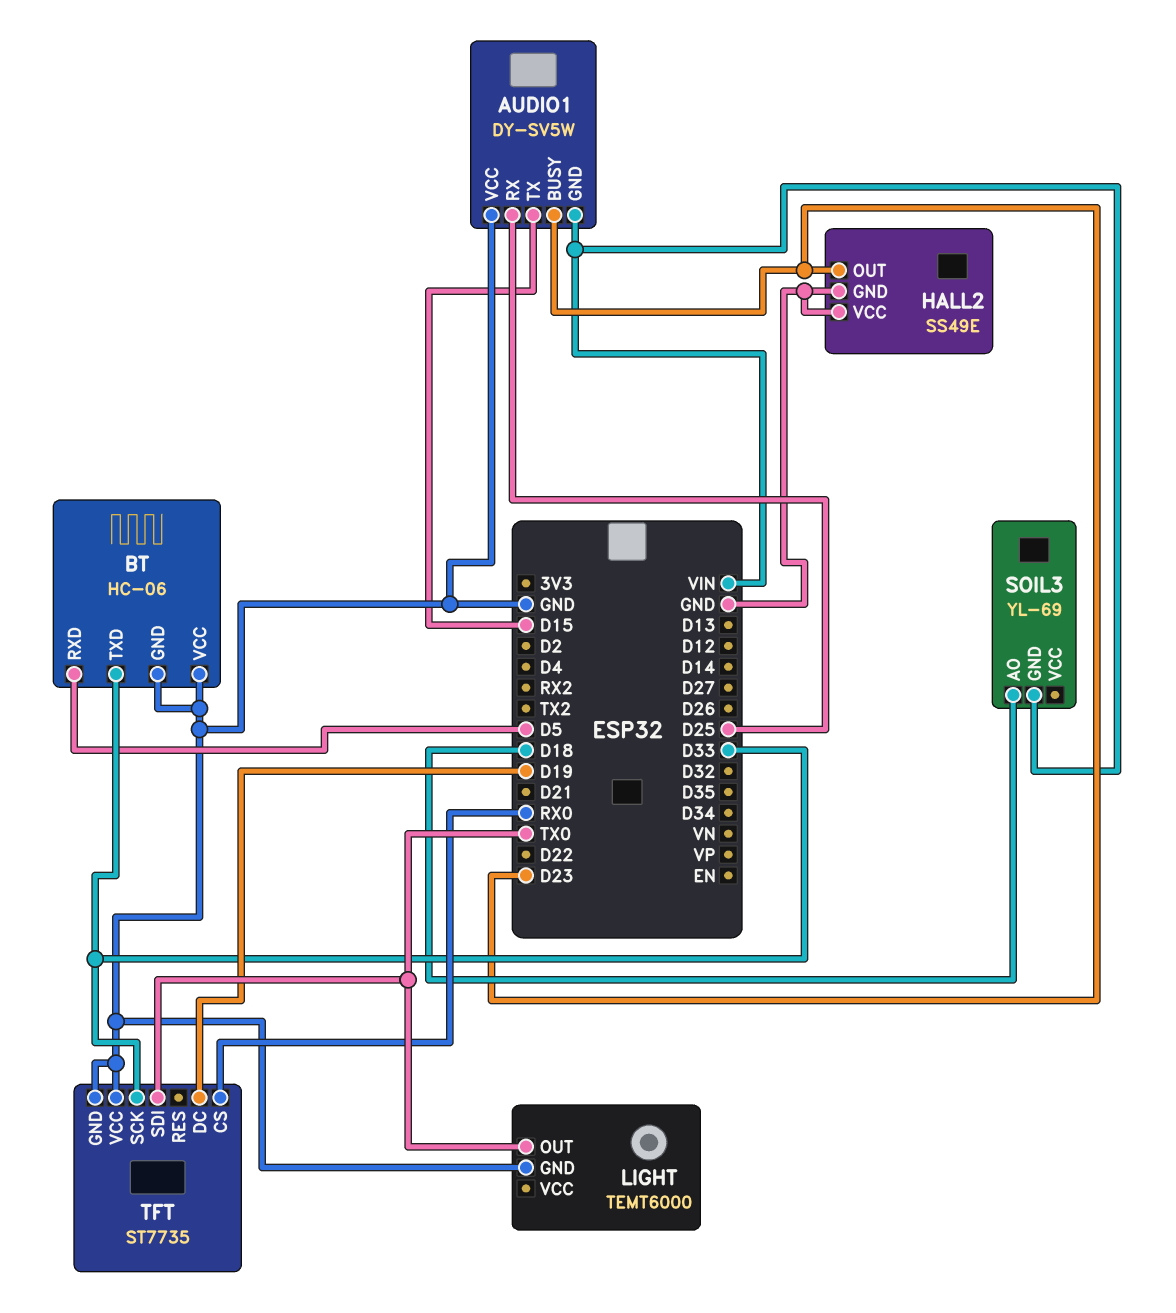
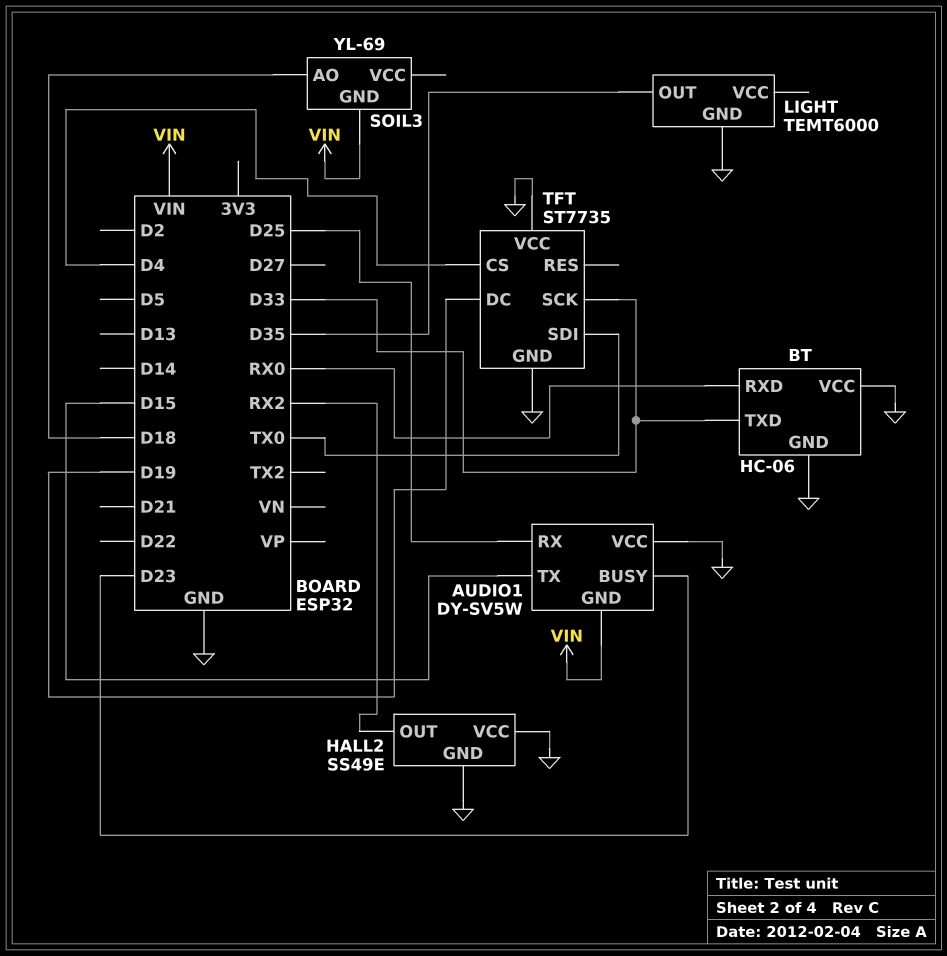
BT pin RXD: D5 -> RX0
HALL2 pin OUT: D23 -> RX2
LIGHT pin OUT: TX0 -> D35
TFT pin CS: RX0 -> D4

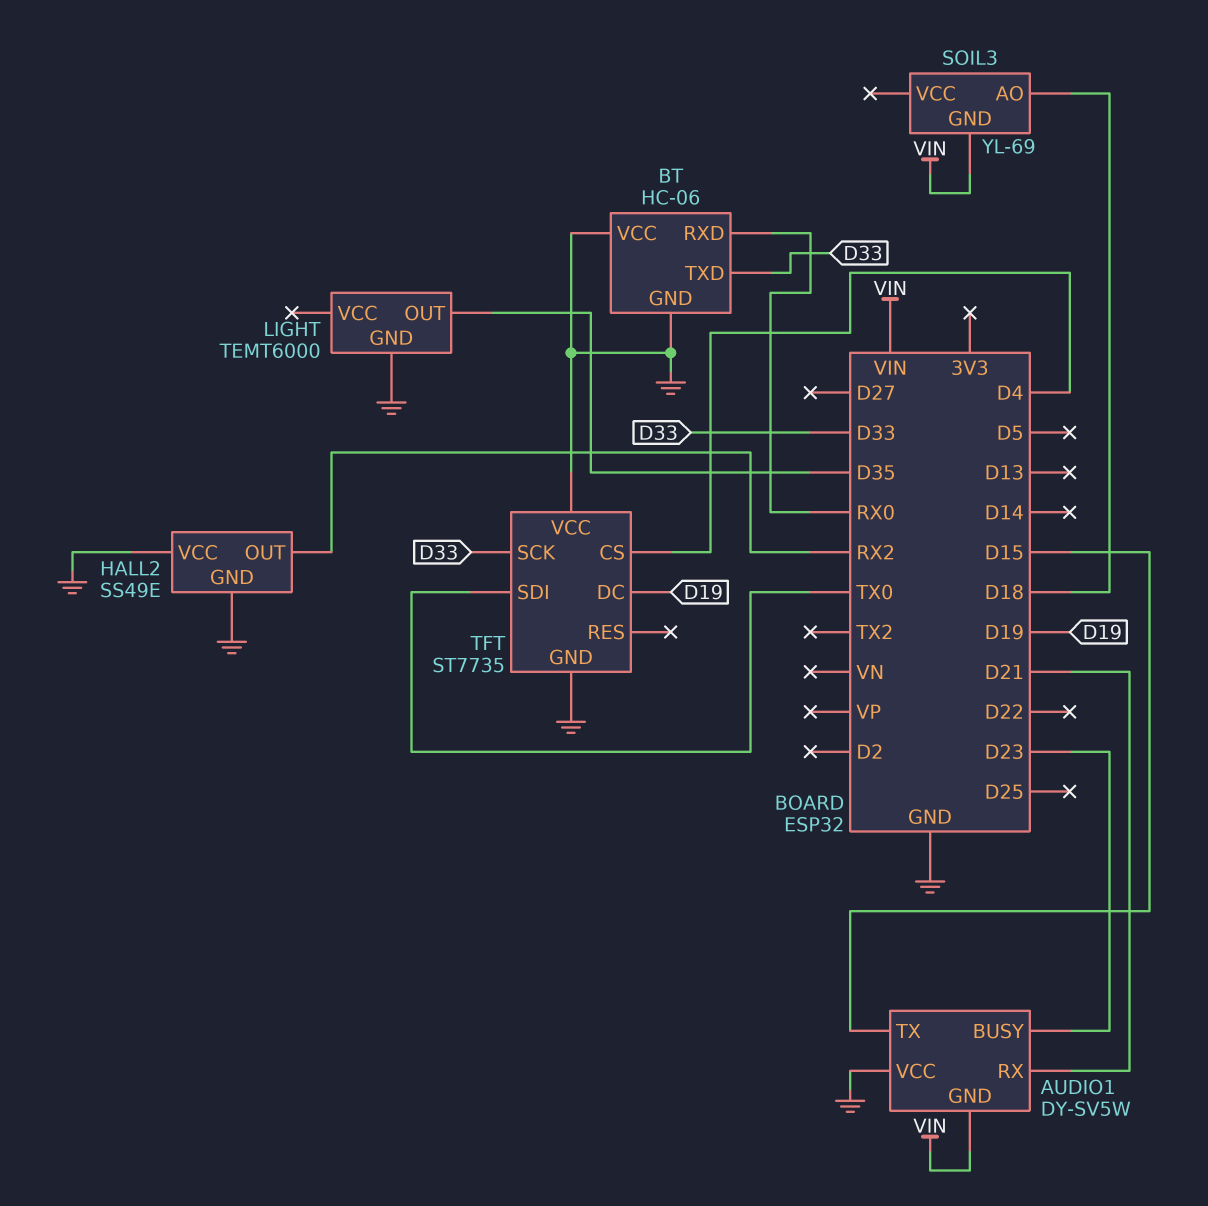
AUDIO1 pin RX: D25 -> D21

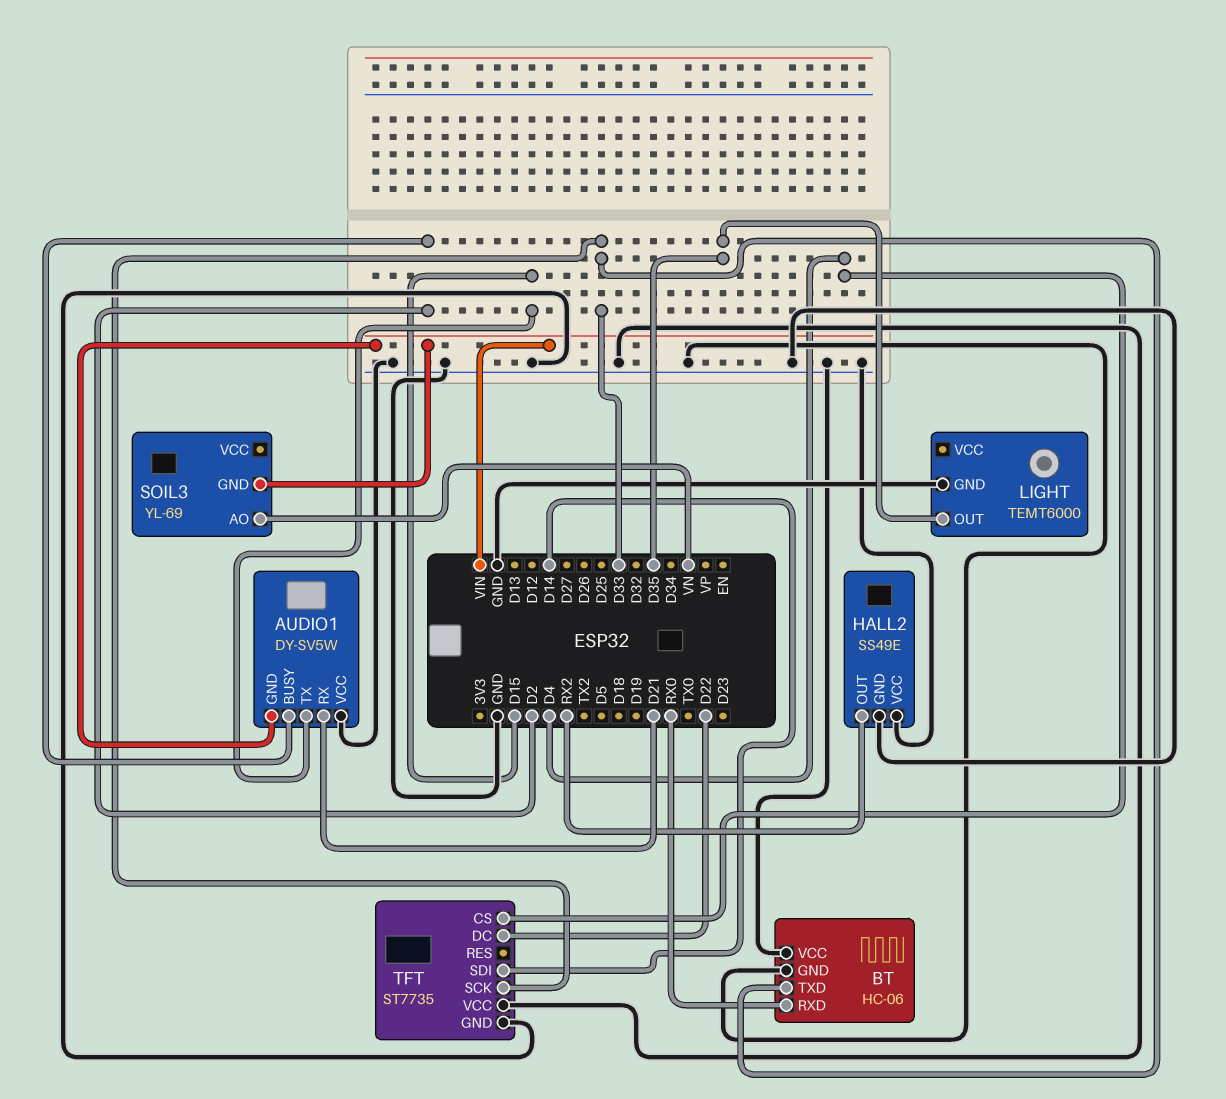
AUDIO1 pin BUSY: D23 -> D2
SOIL3 pin AO: D18 -> VN
TFT pin DC: D19 -> D22
TFT pin SDI: TX0 -> D14

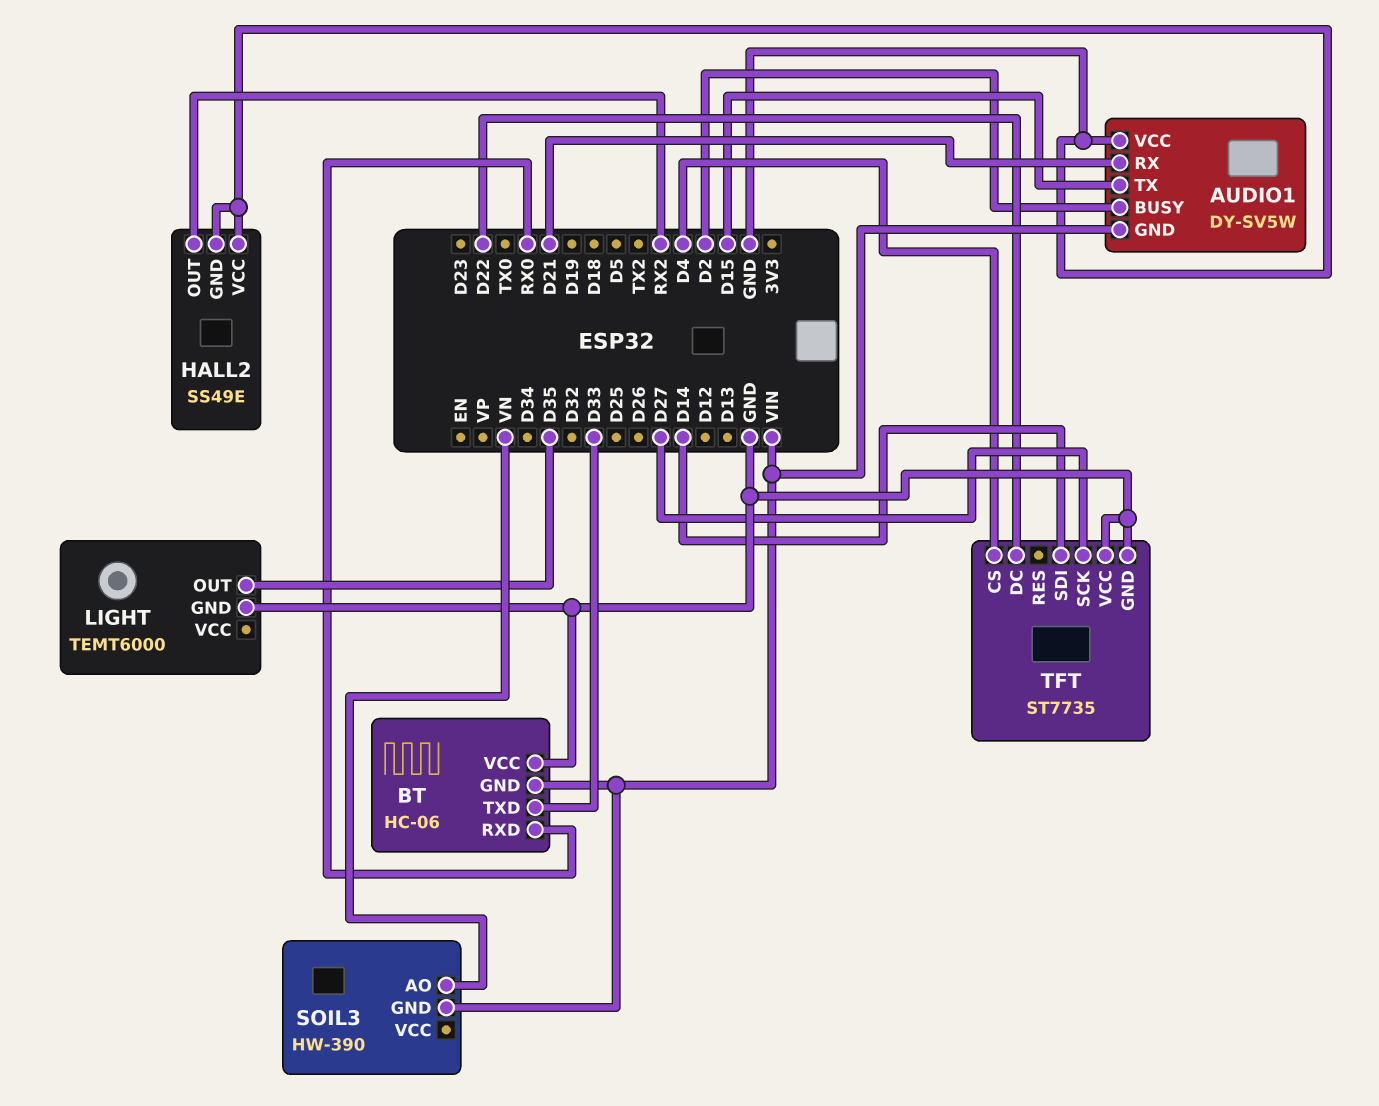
BT pin GND: GND -> VIN
SOIL3: YL-69 -> HW-390
TFT pin SCK: D33 -> D27

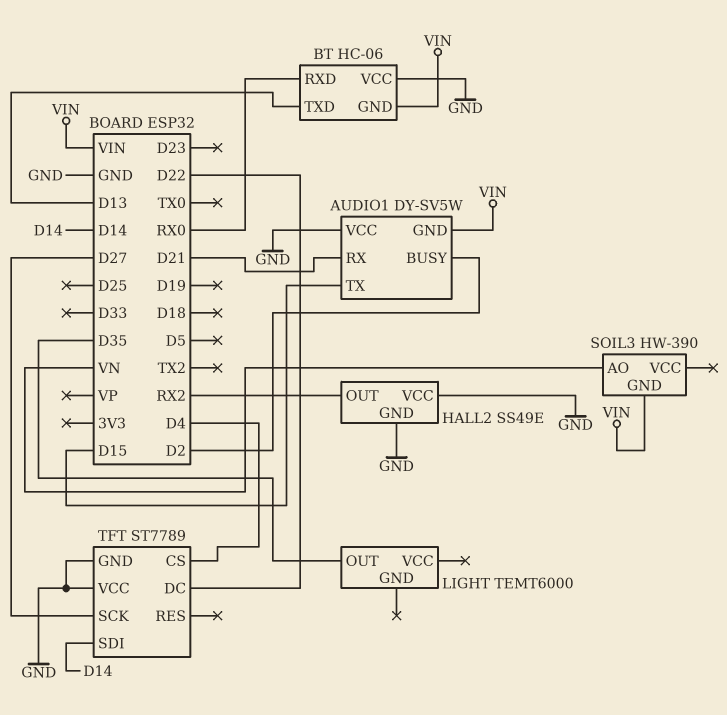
BT pin TXD: D33 -> D13
LIGHT pin GND: GND -> none
TFT: ST7735 -> ST7789

